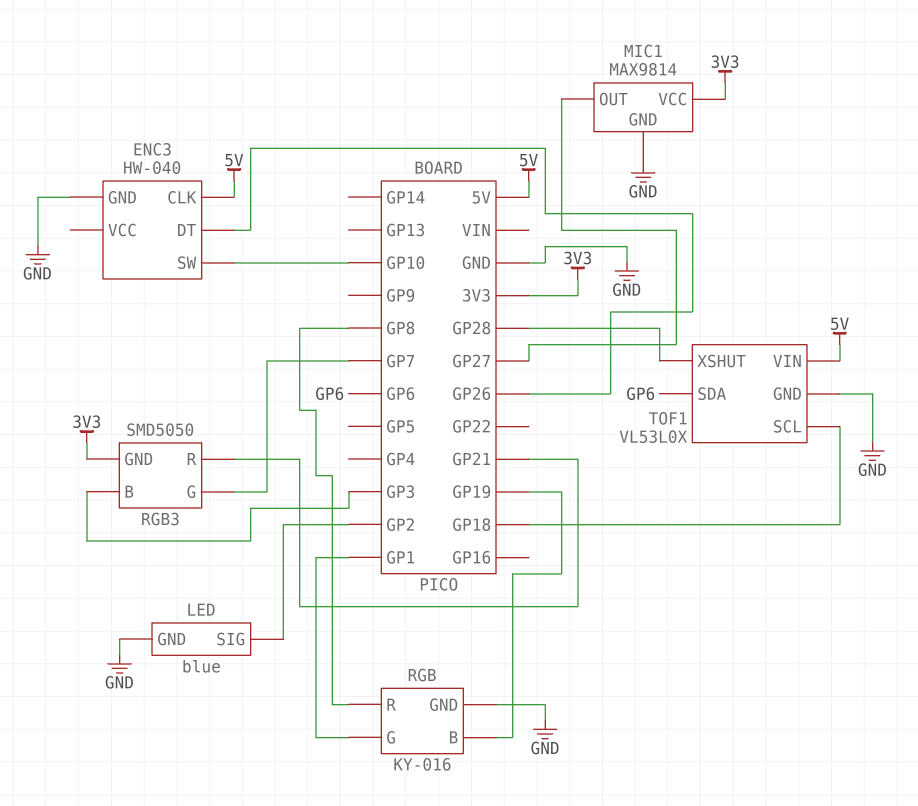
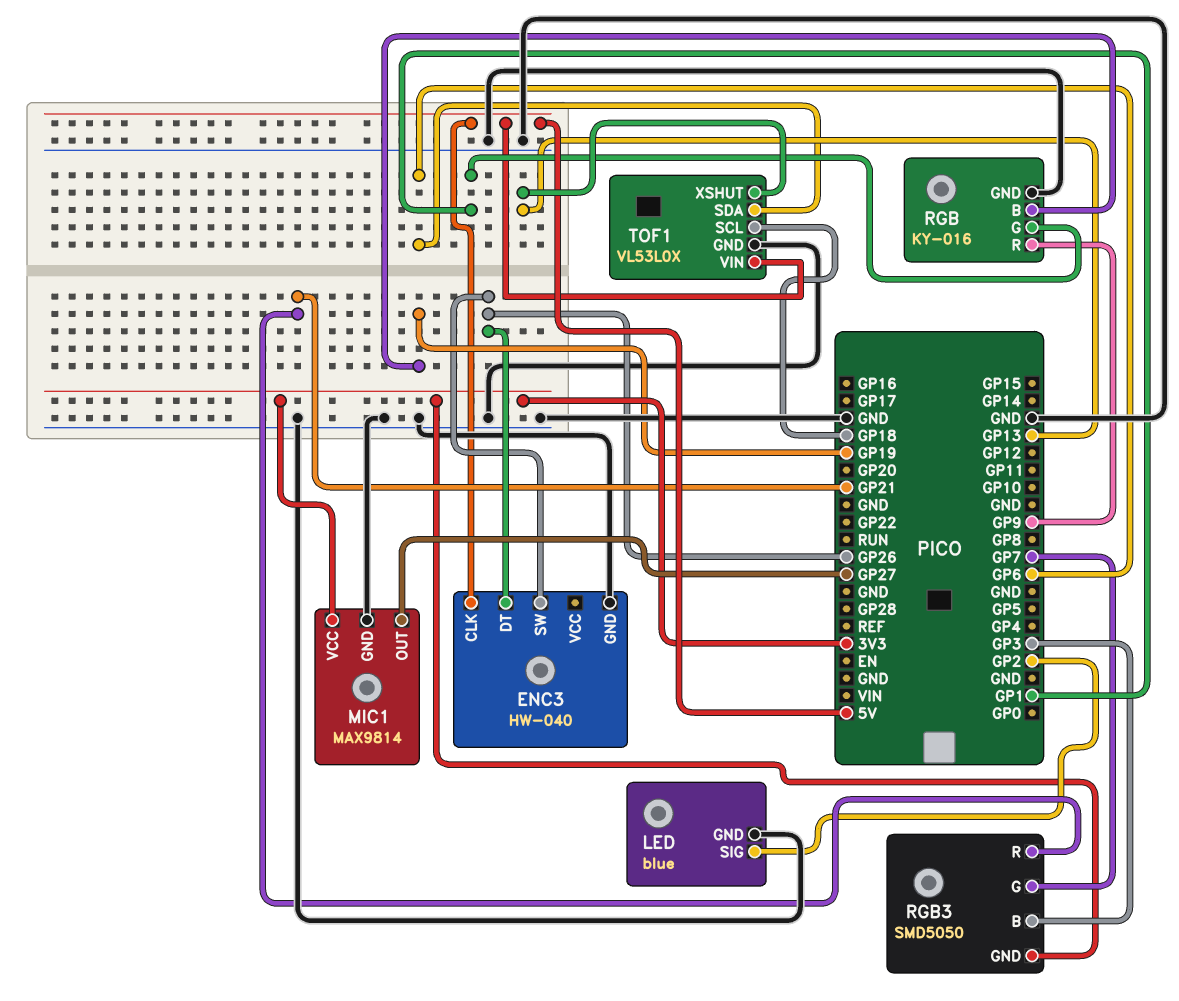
ENC3 pin SW: GP10 -> GP26
RGB pin R: GP8 -> GP9
TOF1 pin XSHUT: GP28 -> GP13

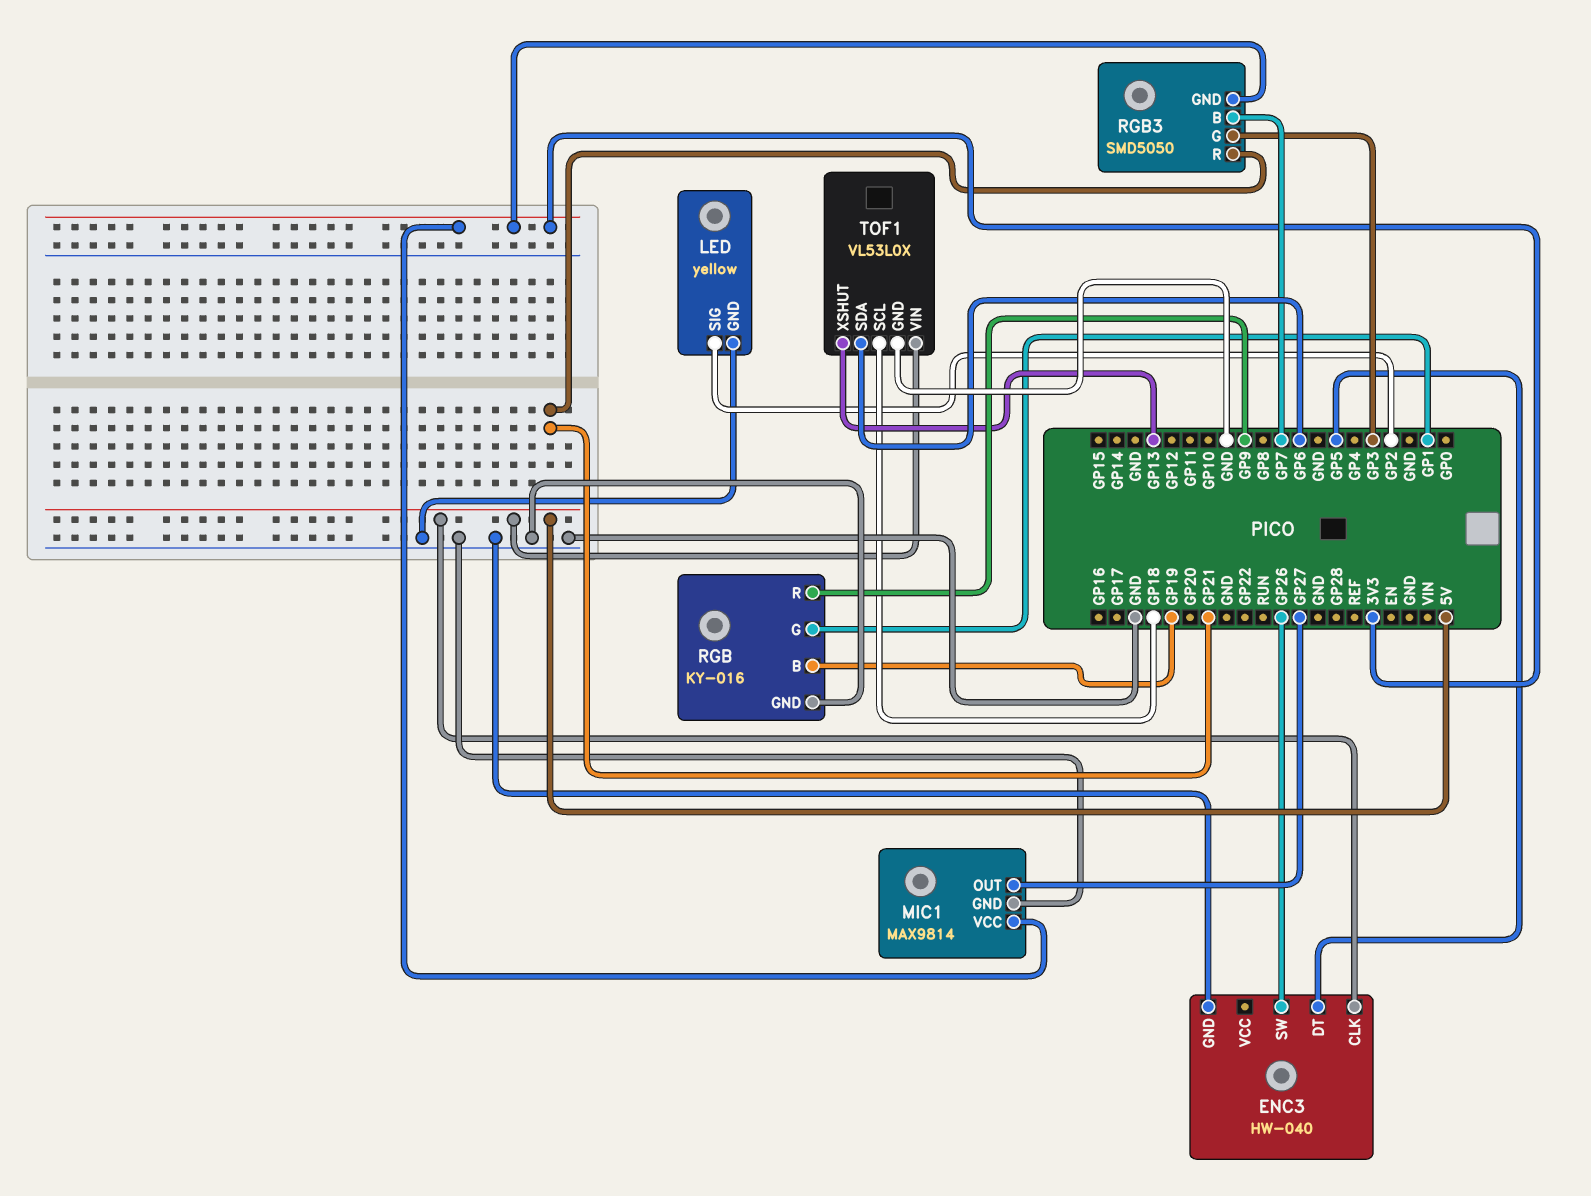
ENC3 pin DT: GP26 -> GP5
LED: blue -> yellow
RGB3 pin B: GP3 -> GP7
RGB3 pin G: GP7 -> GP3

